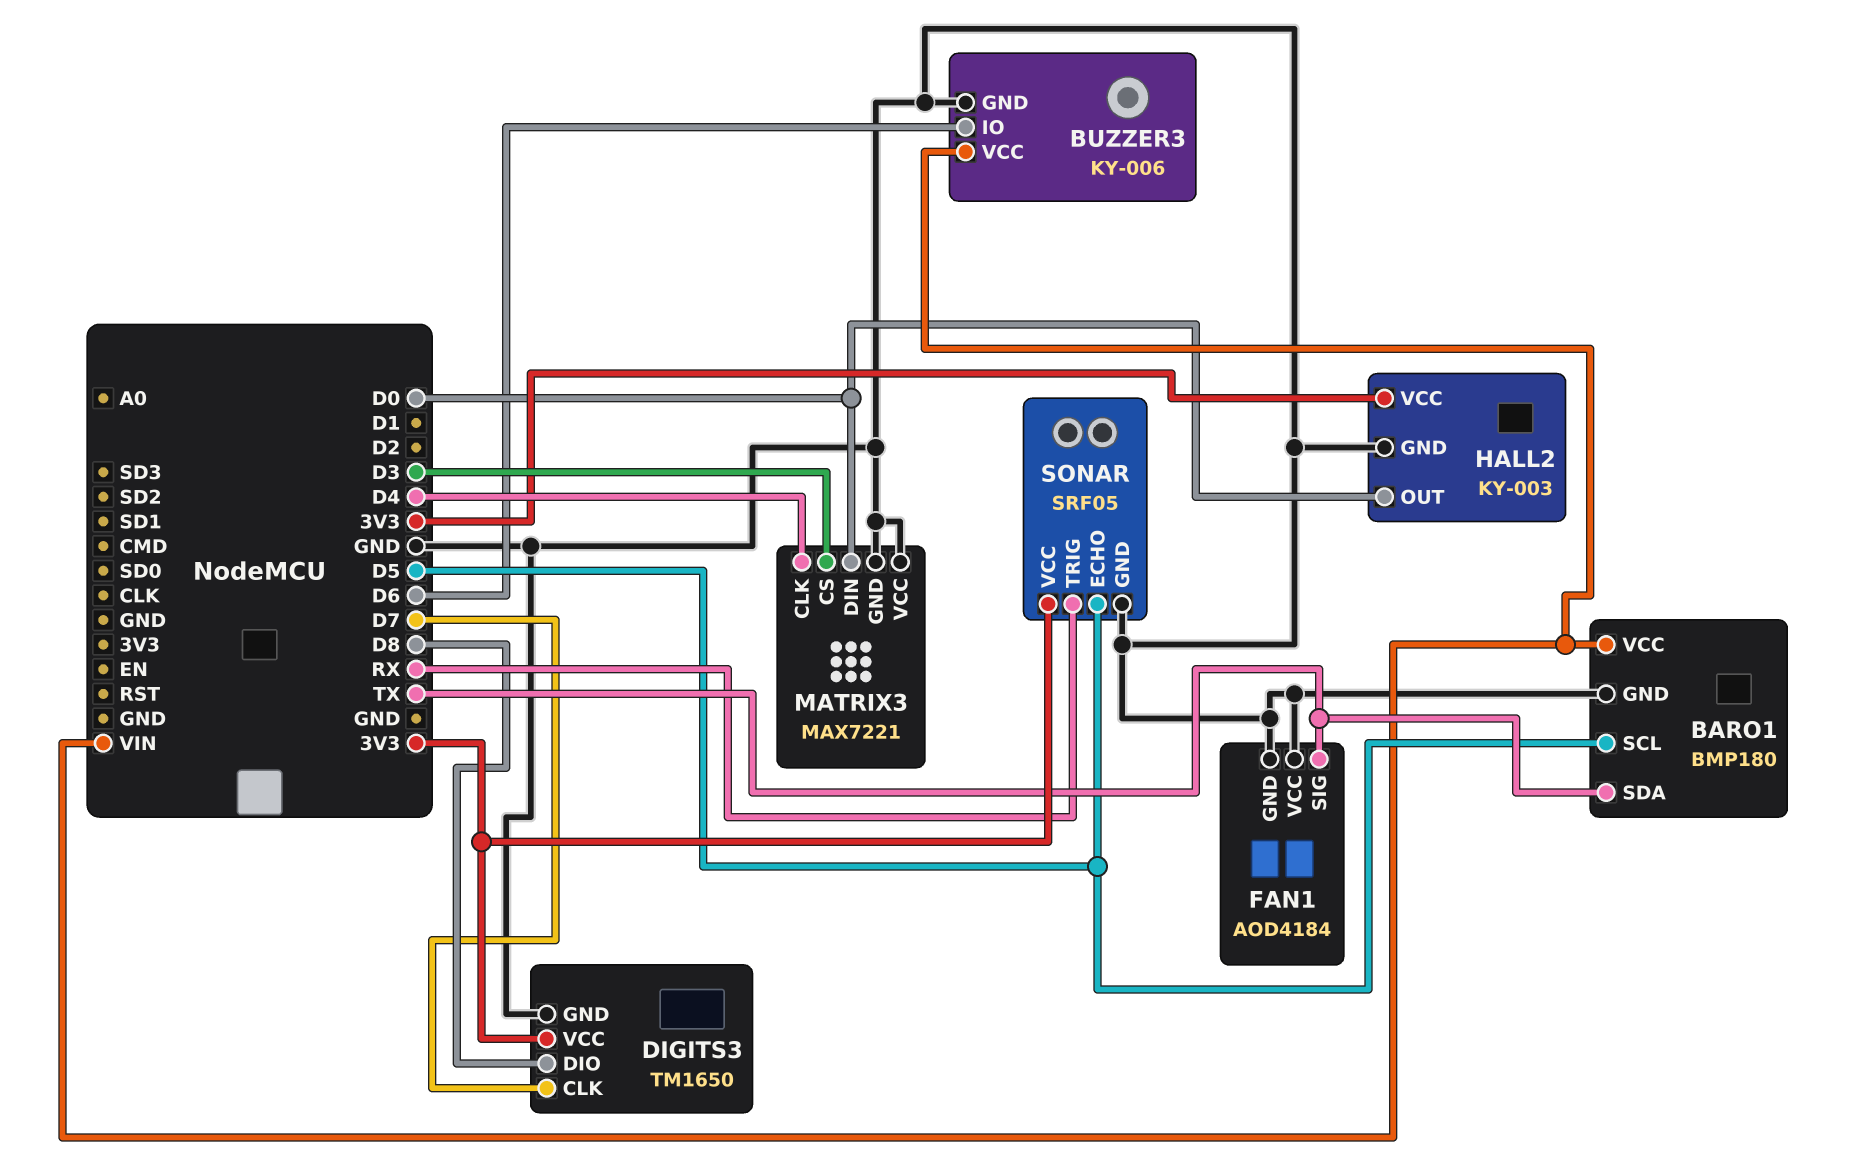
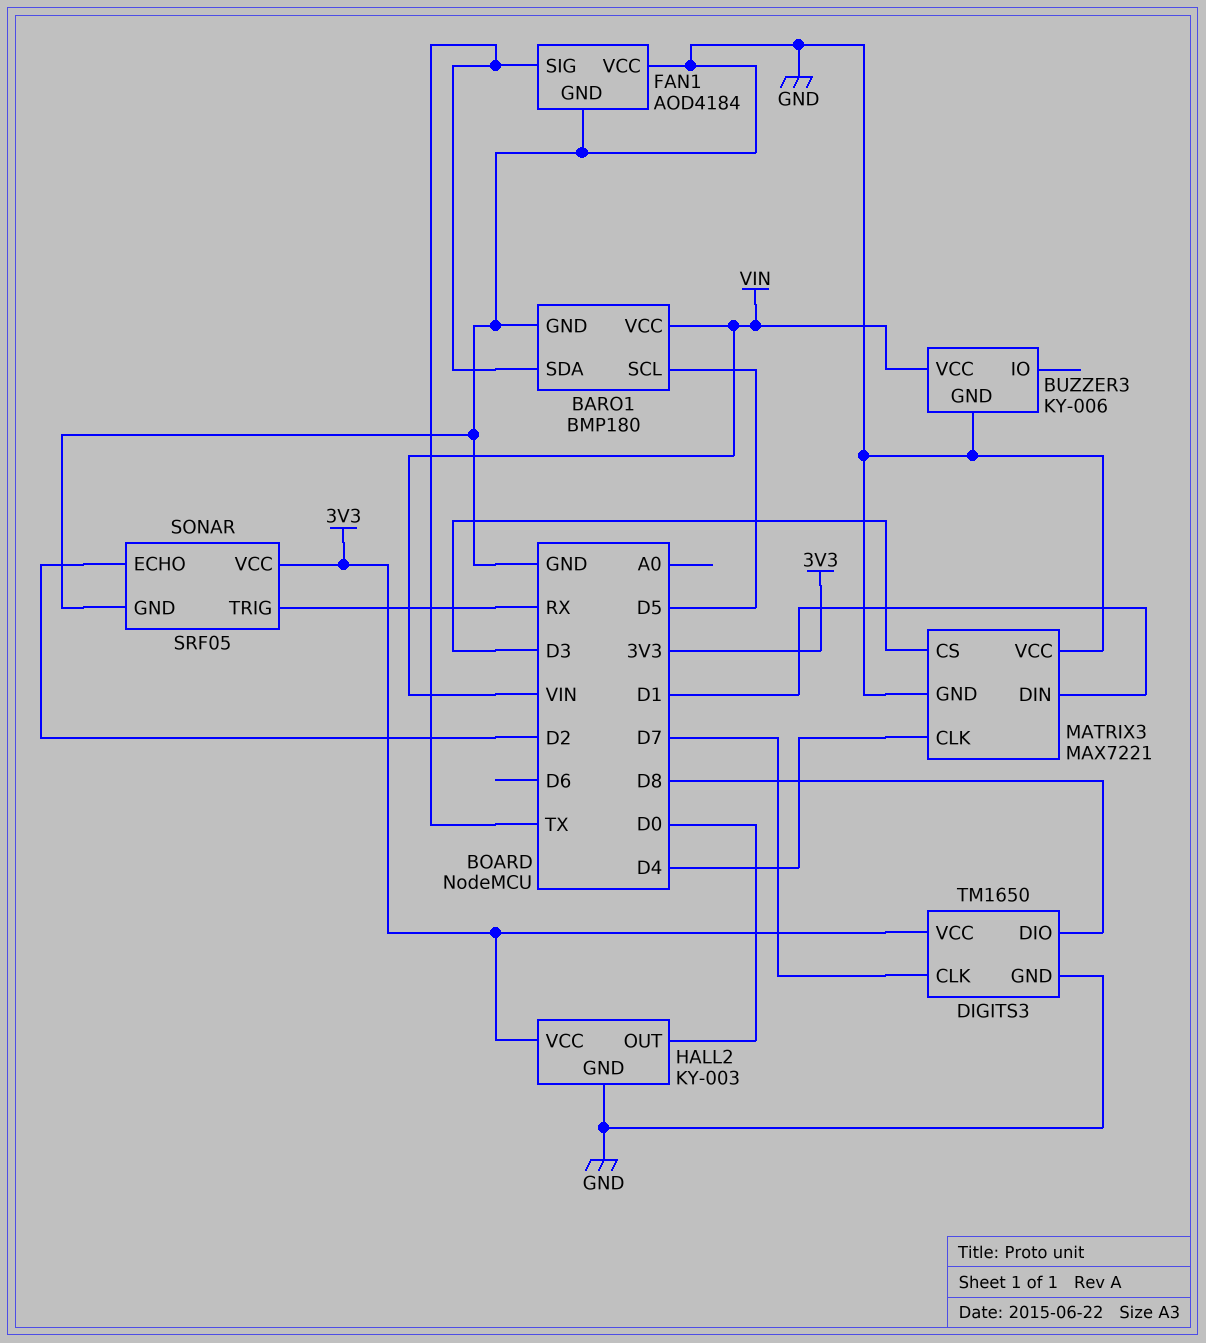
BUZZER3 pin IO: D6 -> none
MATRIX3 pin DIN: D0 -> D1
SONAR pin ECHO: D5 -> D2

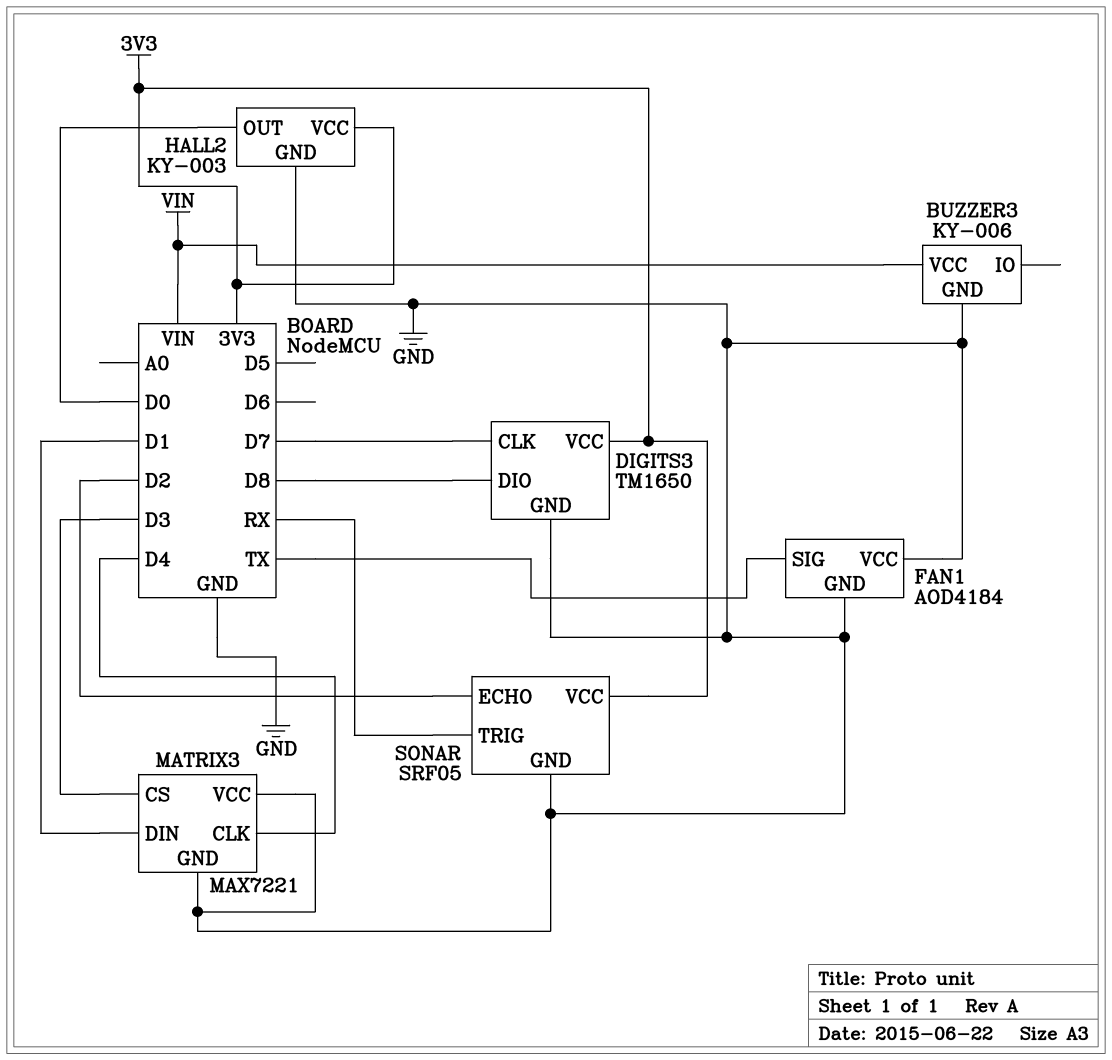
BARO1: BMP180 -> none
BARO1 pin GND: GND -> none
BARO1 pin SCL: D5 -> none
BARO1 pin SDA: TX -> none
BARO1 pin VCC: VIN -> none

